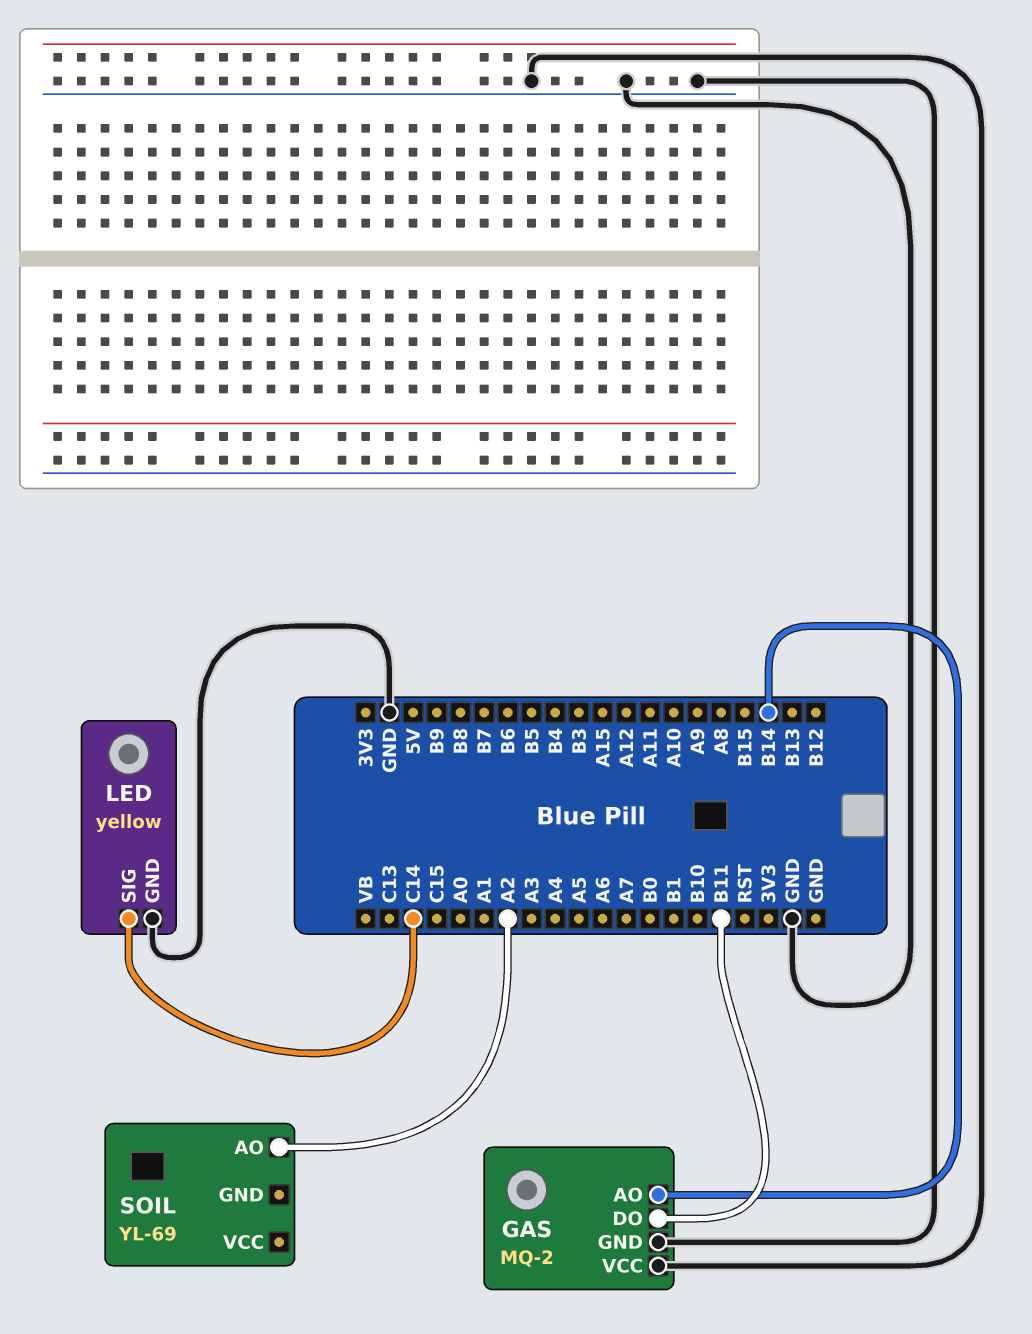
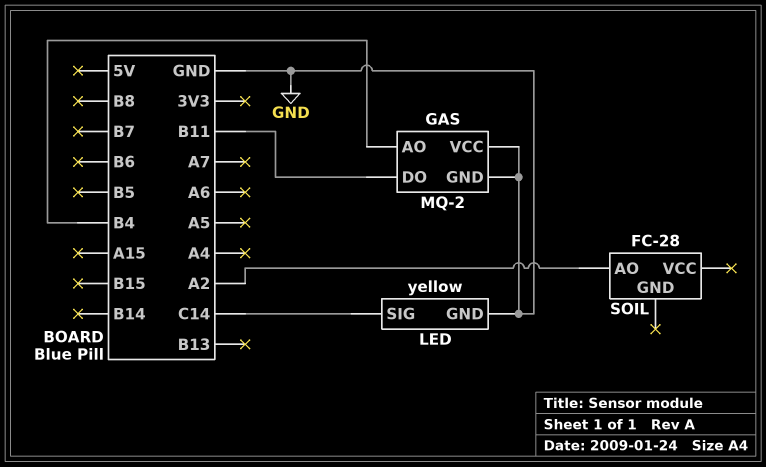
GAS pin AO: B14 -> B4
SOIL: YL-69 -> FC-28

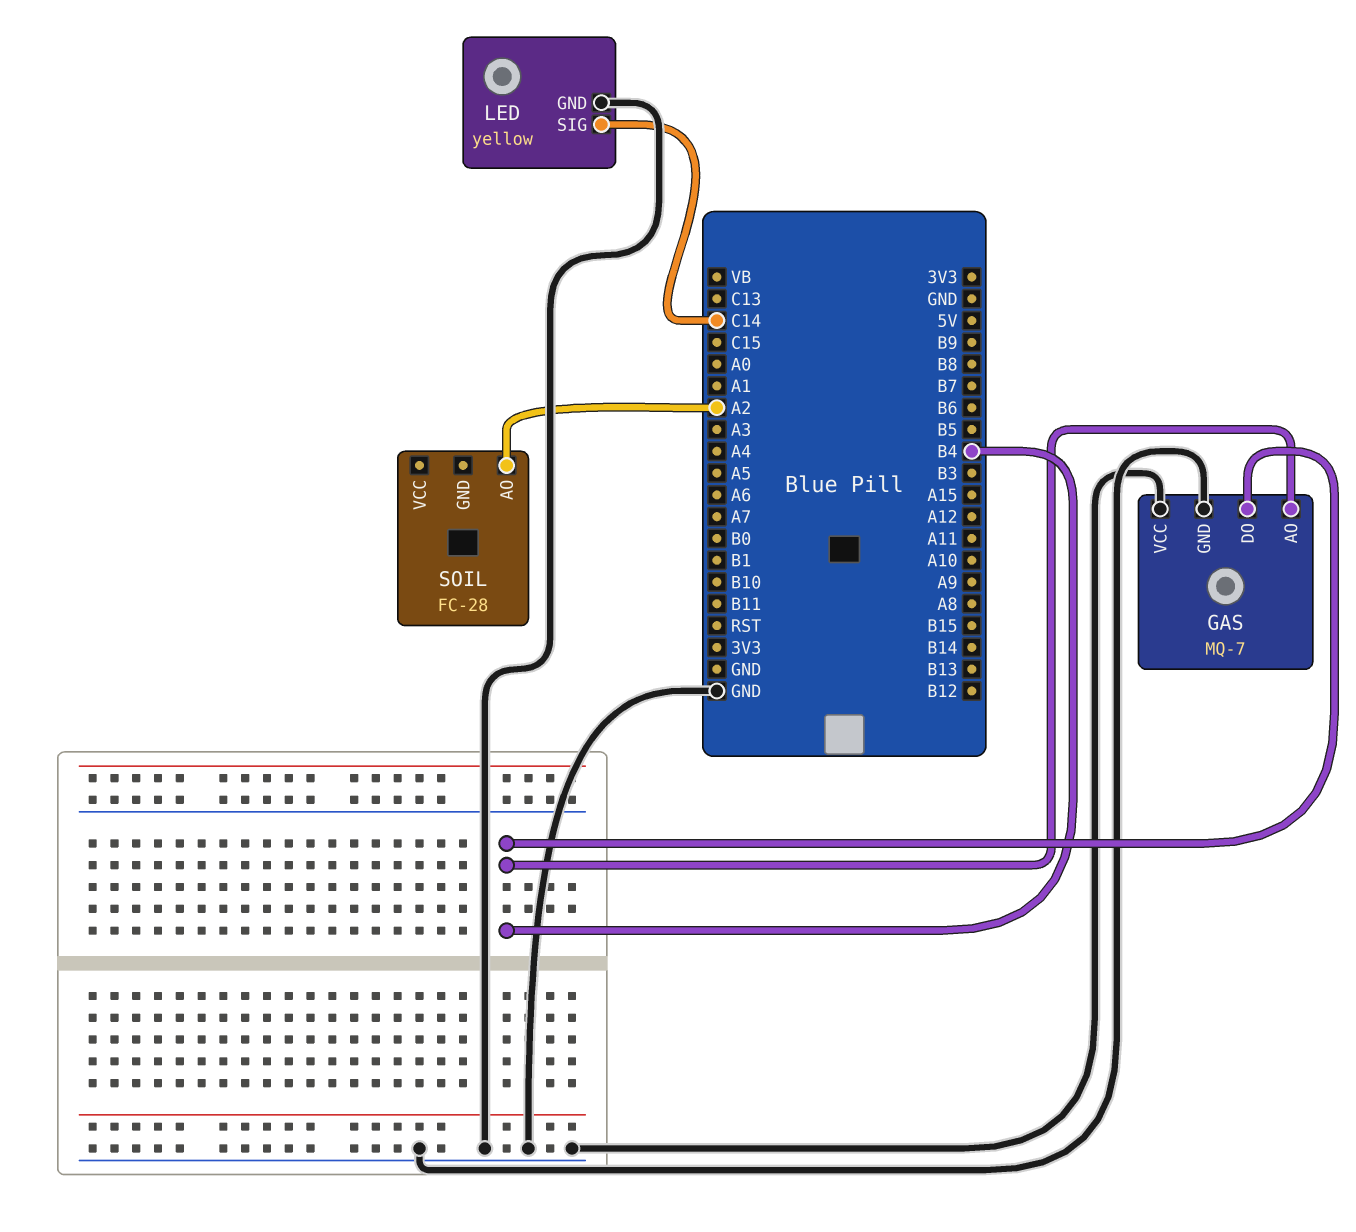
GAS: MQ-2 -> MQ-7
GAS pin DO: B11 -> B4

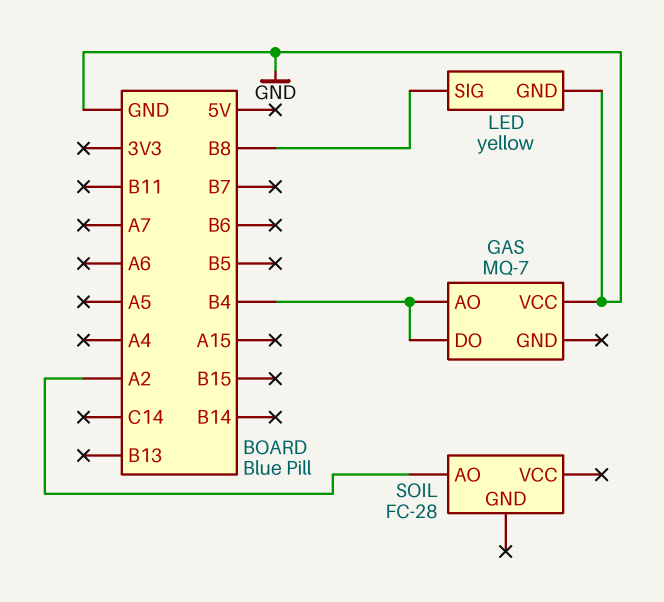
GAS pin GND: GND -> none
LED pin SIG: C14 -> B8

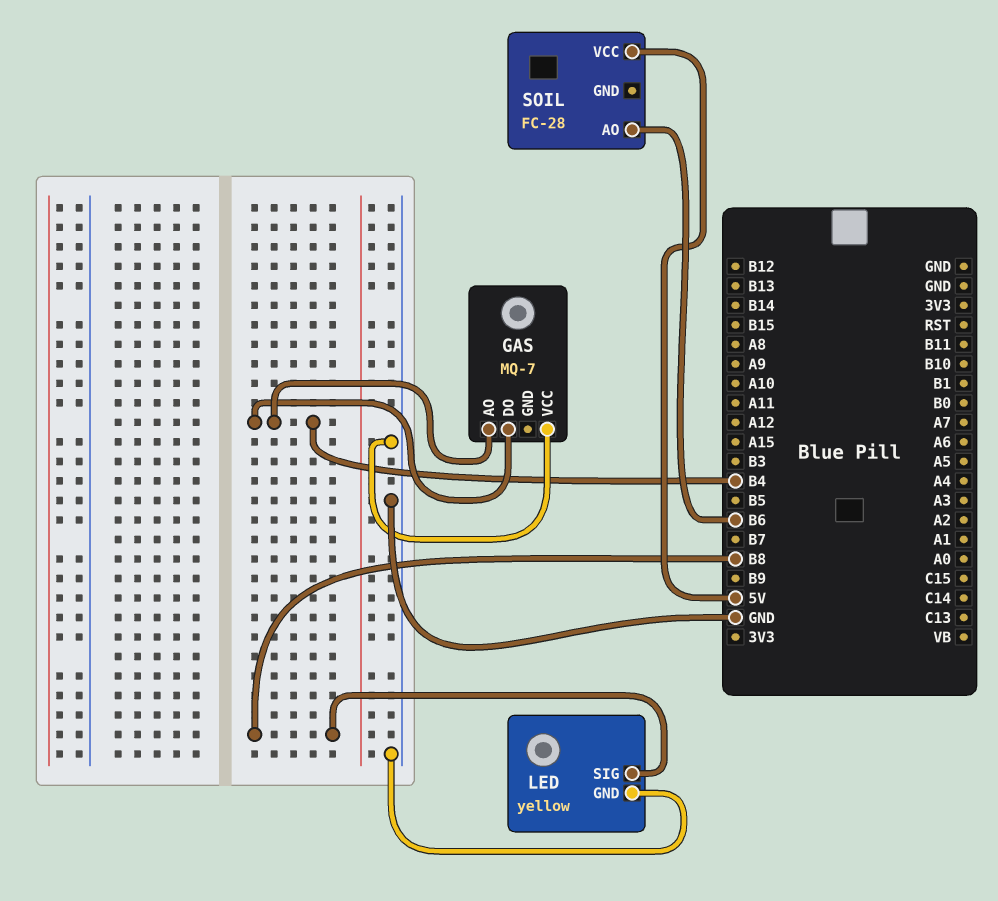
SOIL pin AO: A2 -> B6
SOIL pin VCC: none -> 5V

